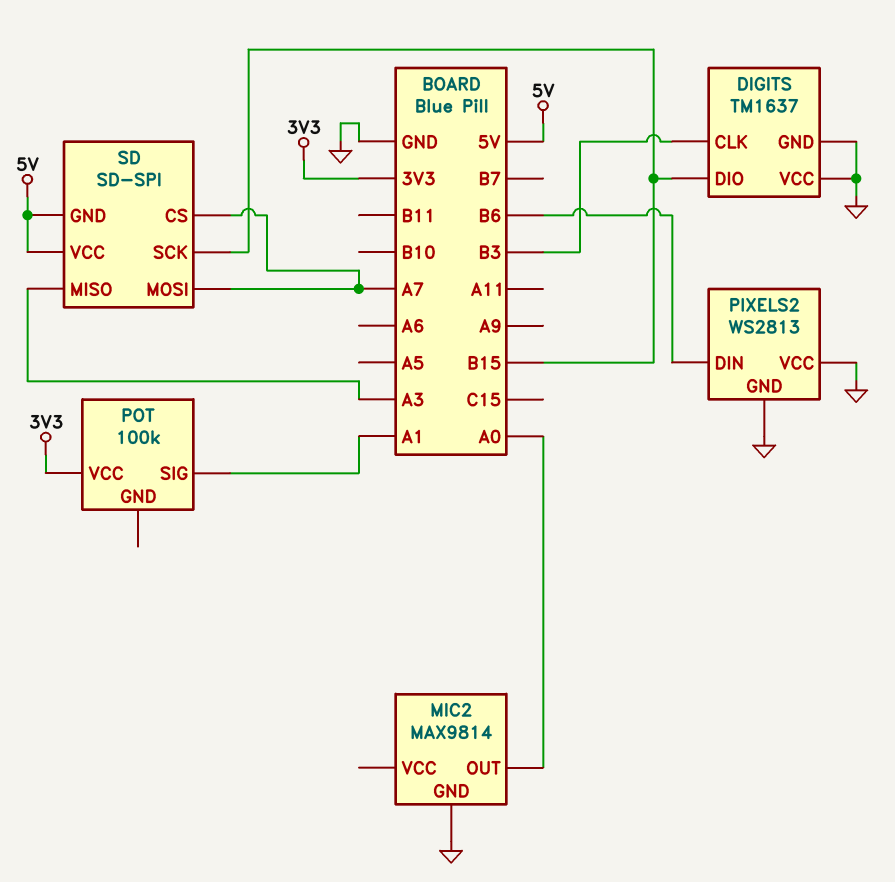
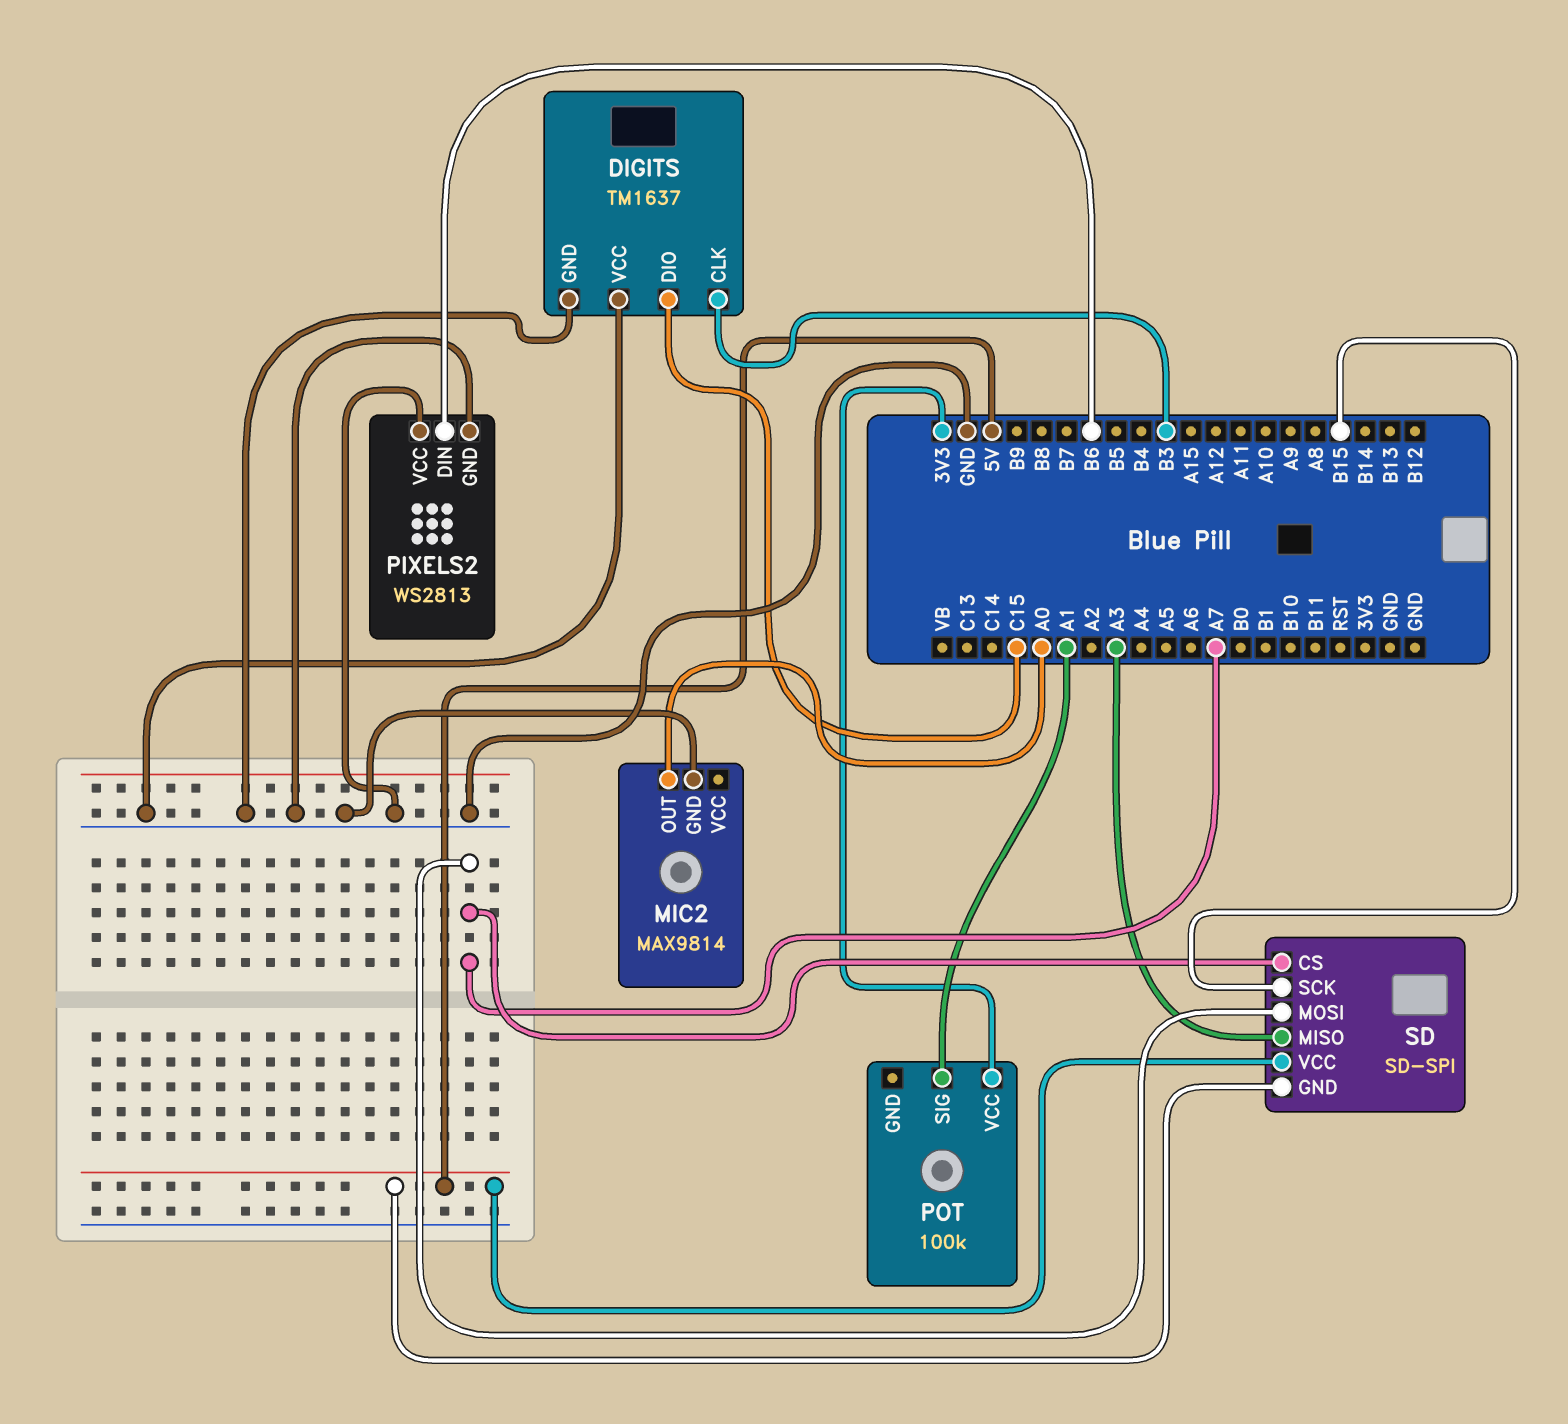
DIGITS pin DIO: B15 -> C15

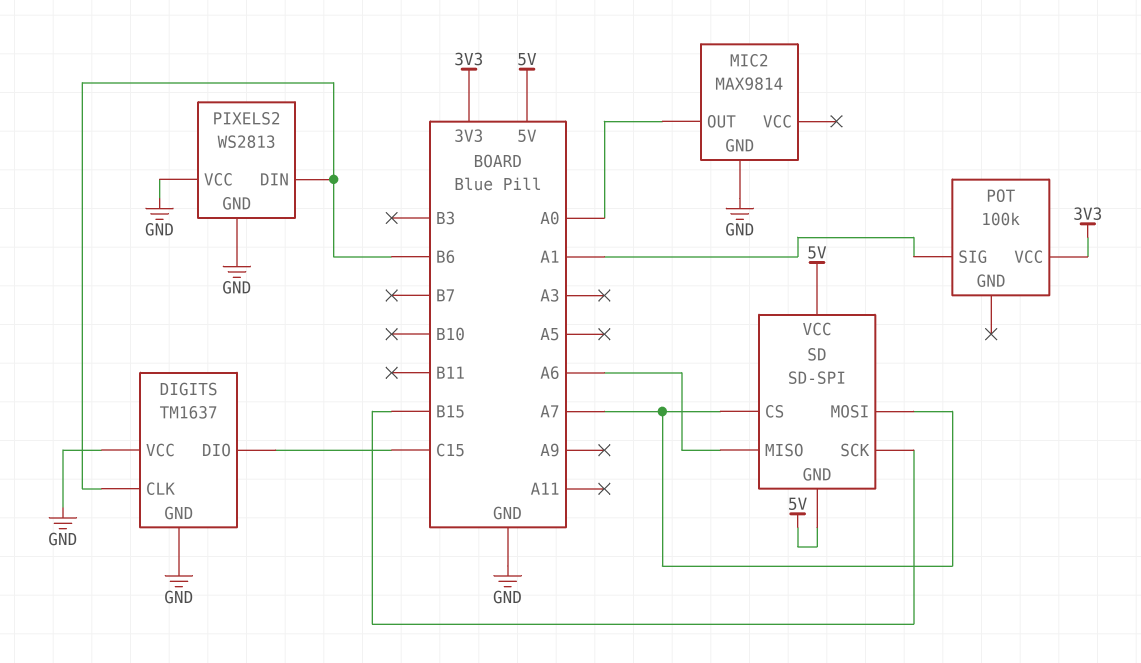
DIGITS pin CLK: B3 -> B6
SD pin MISO: A3 -> A6

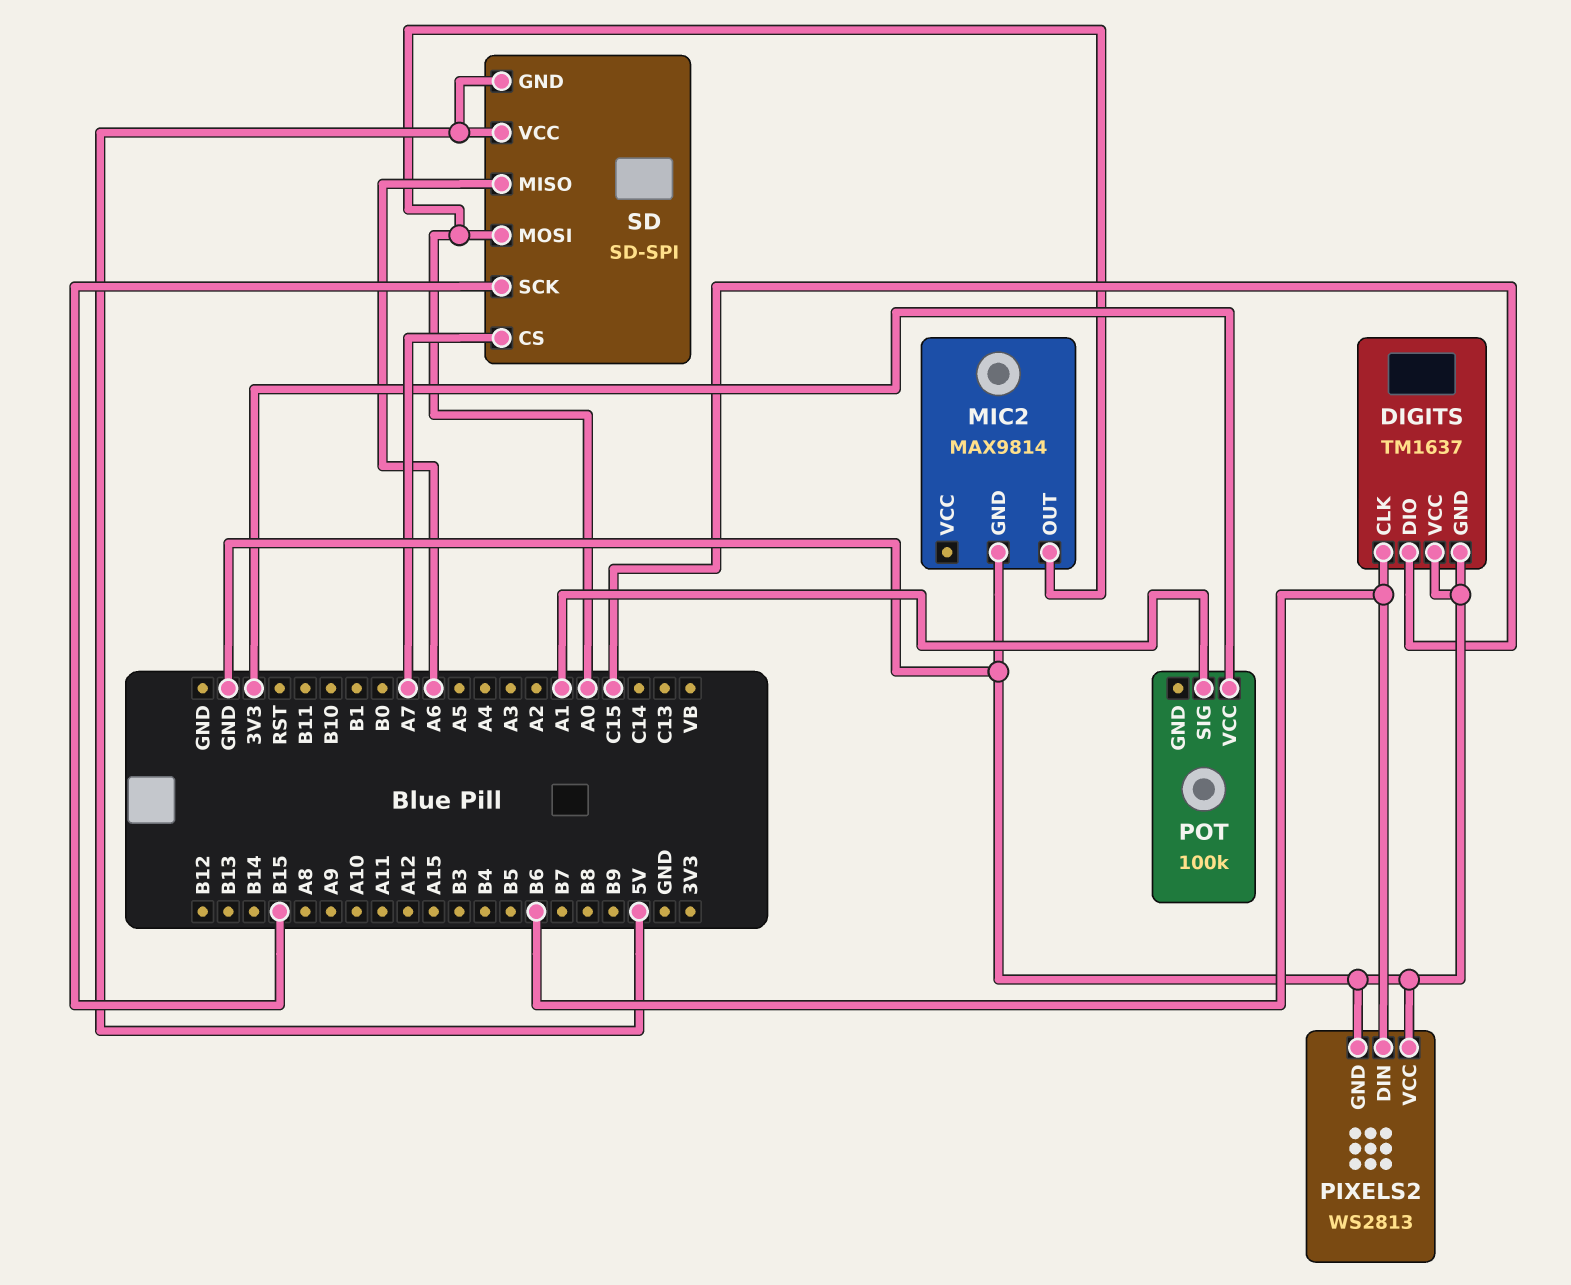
SD pin MOSI: A7 -> A0

